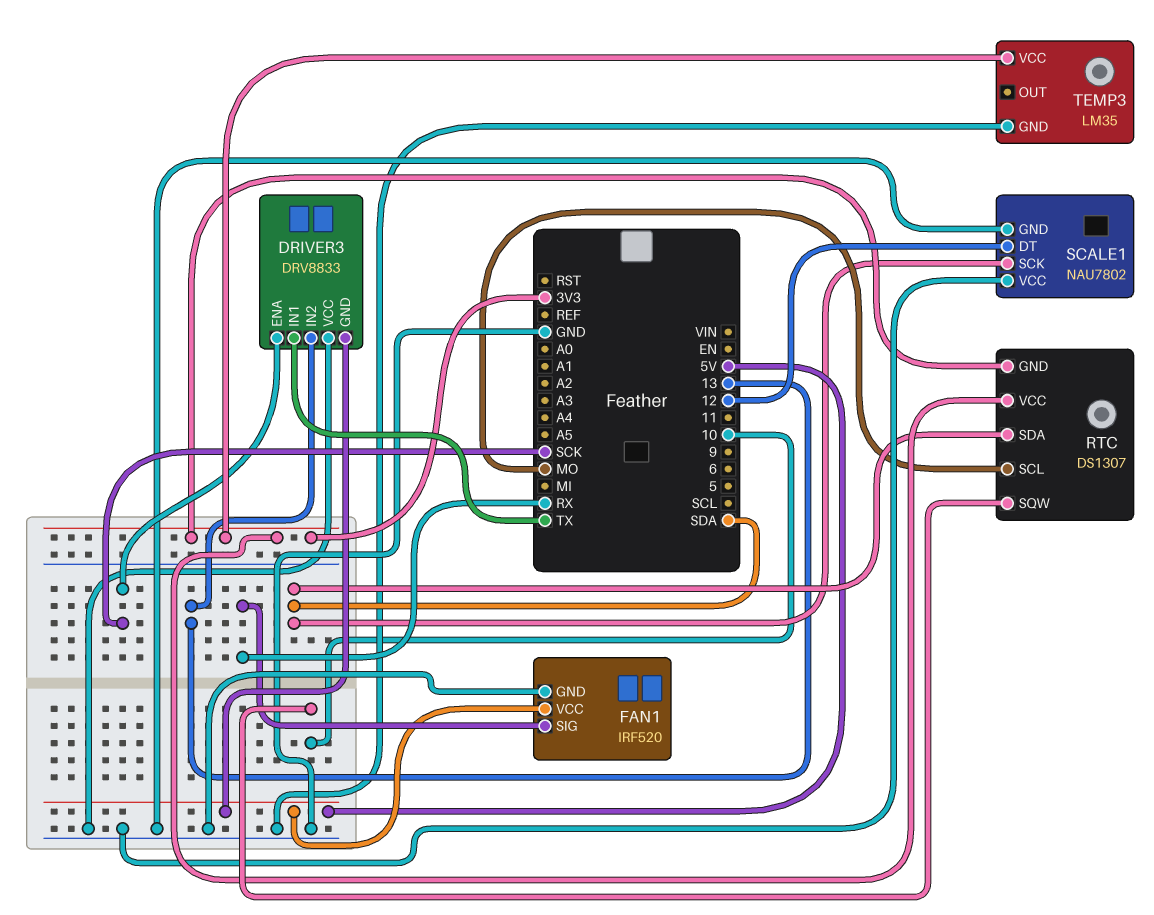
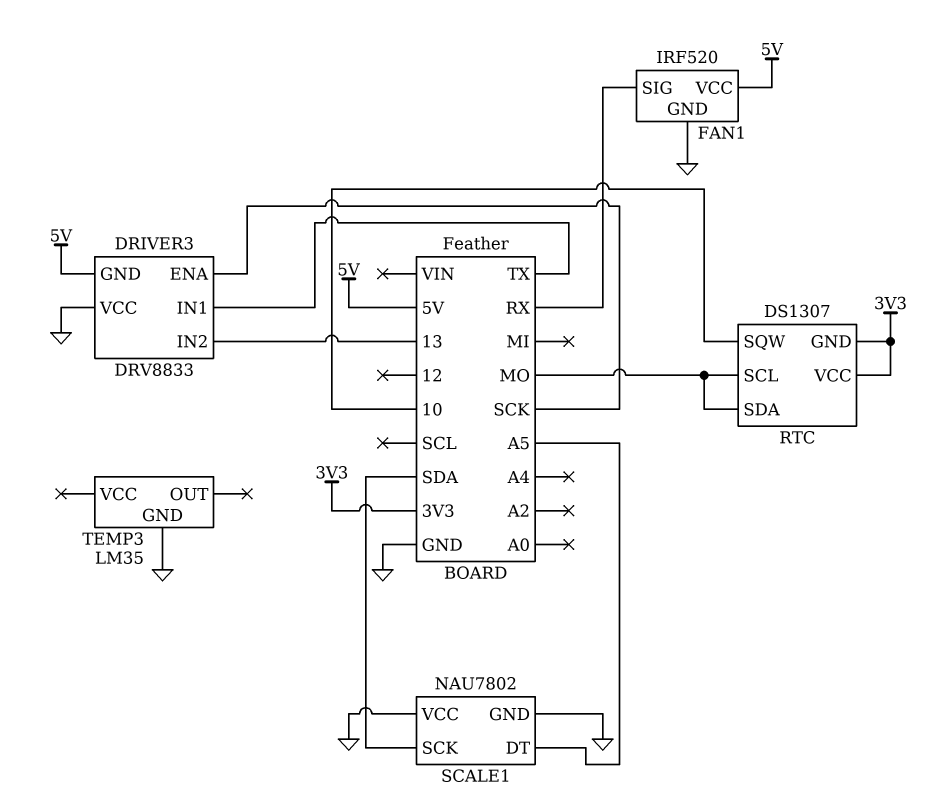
RTC pin SDA: SDA -> MO
SCALE1 pin DT: 12 -> A5
TEMP3 pin VCC: 3V3 -> none

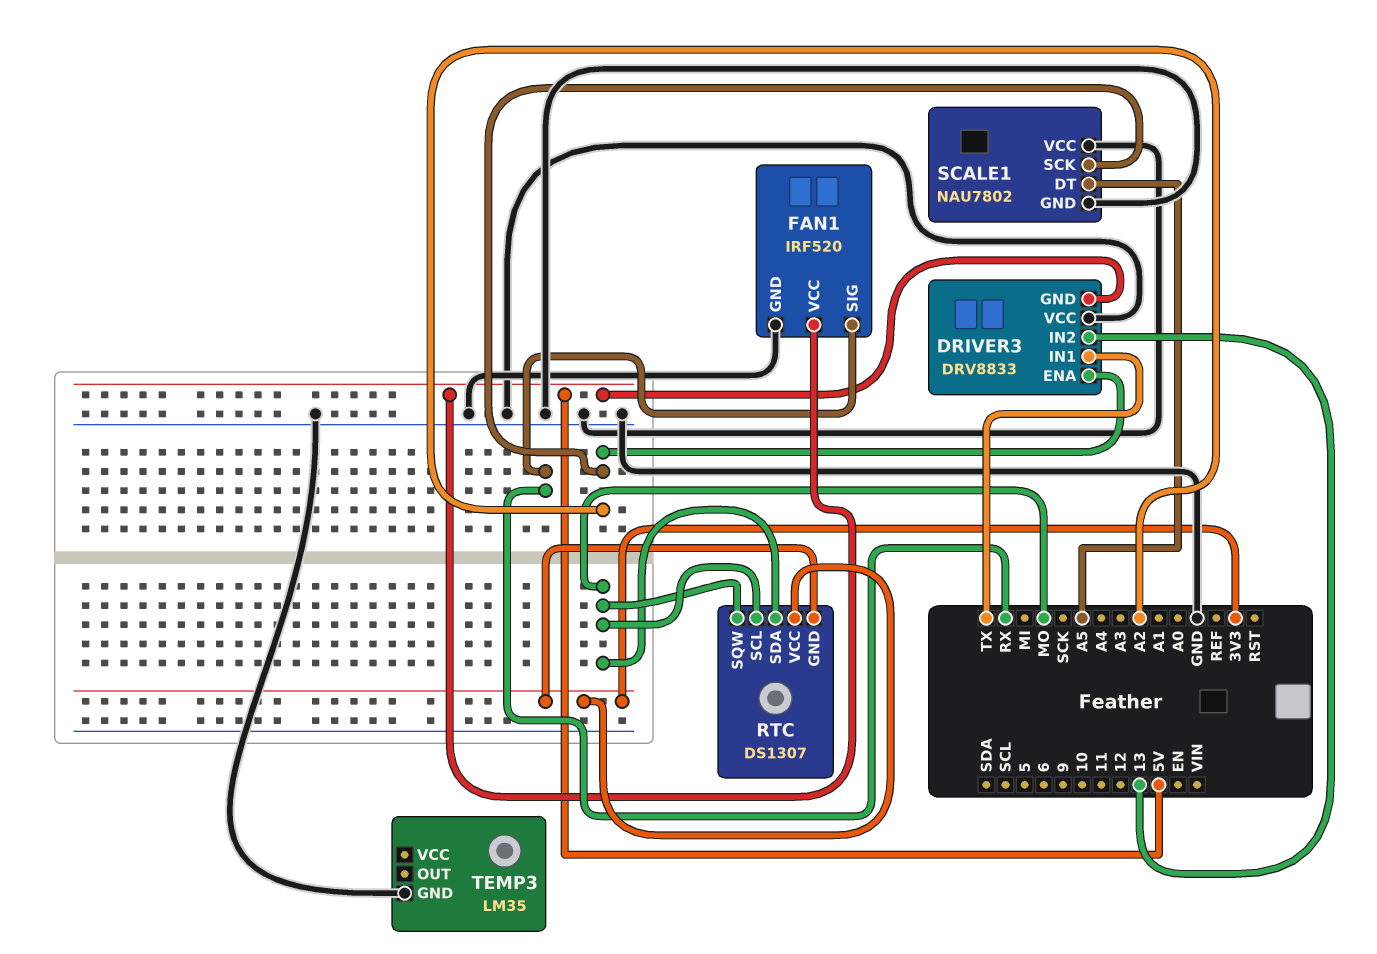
DRIVER3 pin ENA: SCK -> A2
RTC pin SQW: 10 -> MO
SCALE1 pin SCK: SDA -> A2

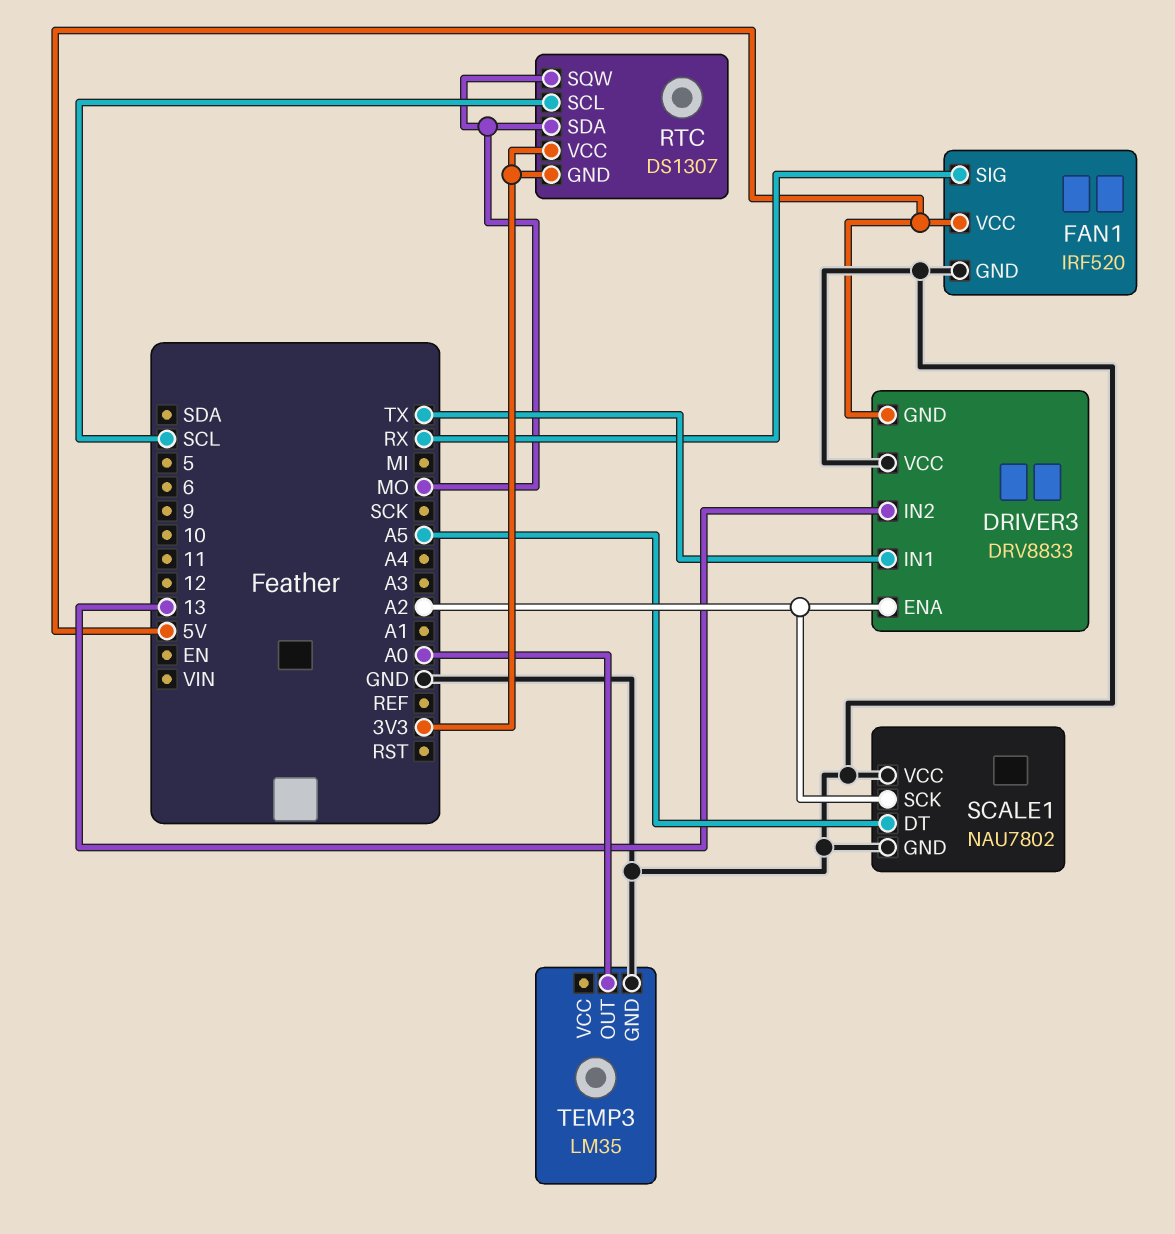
RTC pin SCL: MO -> SCL
TEMP3 pin OUT: none -> A0

